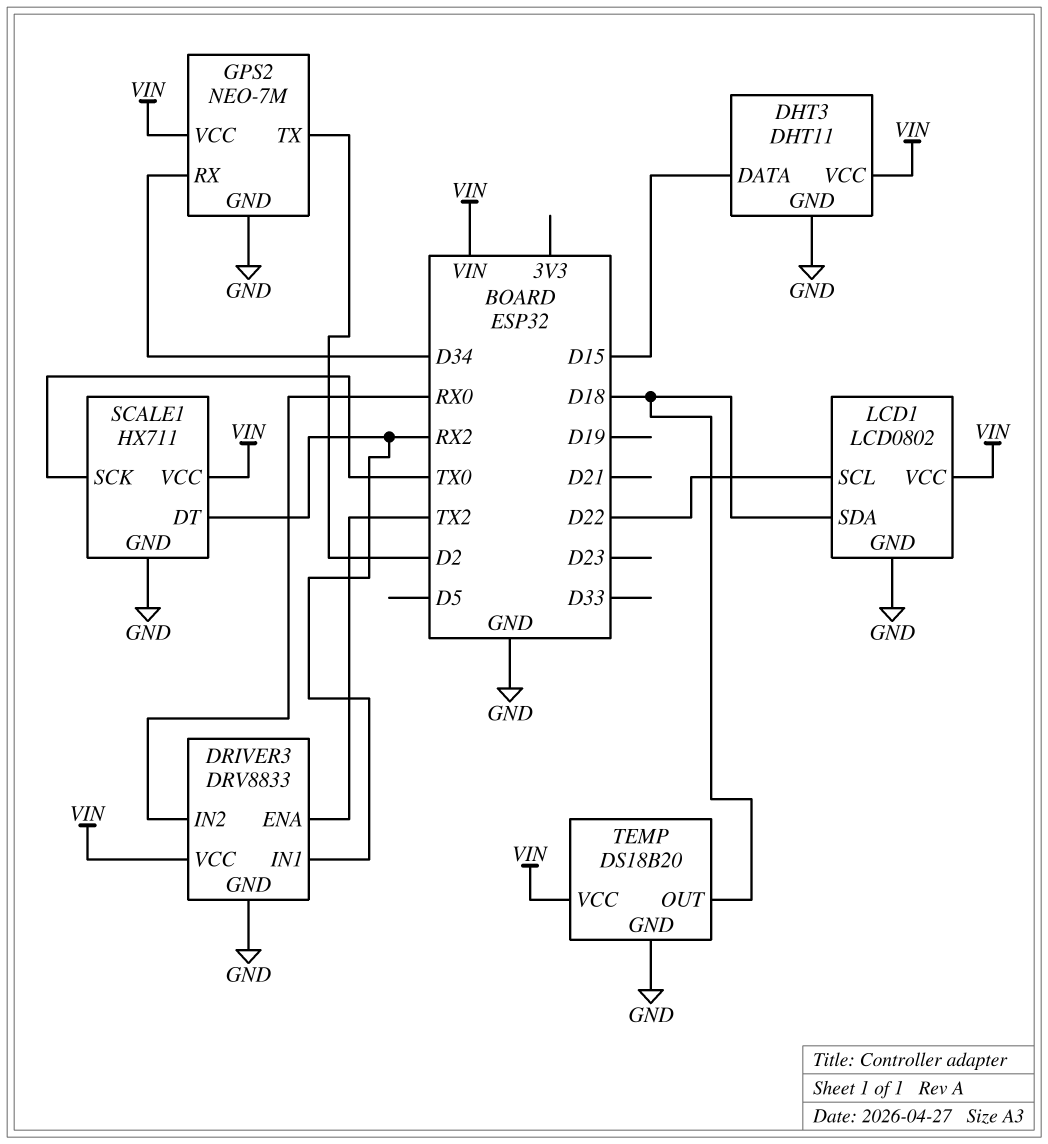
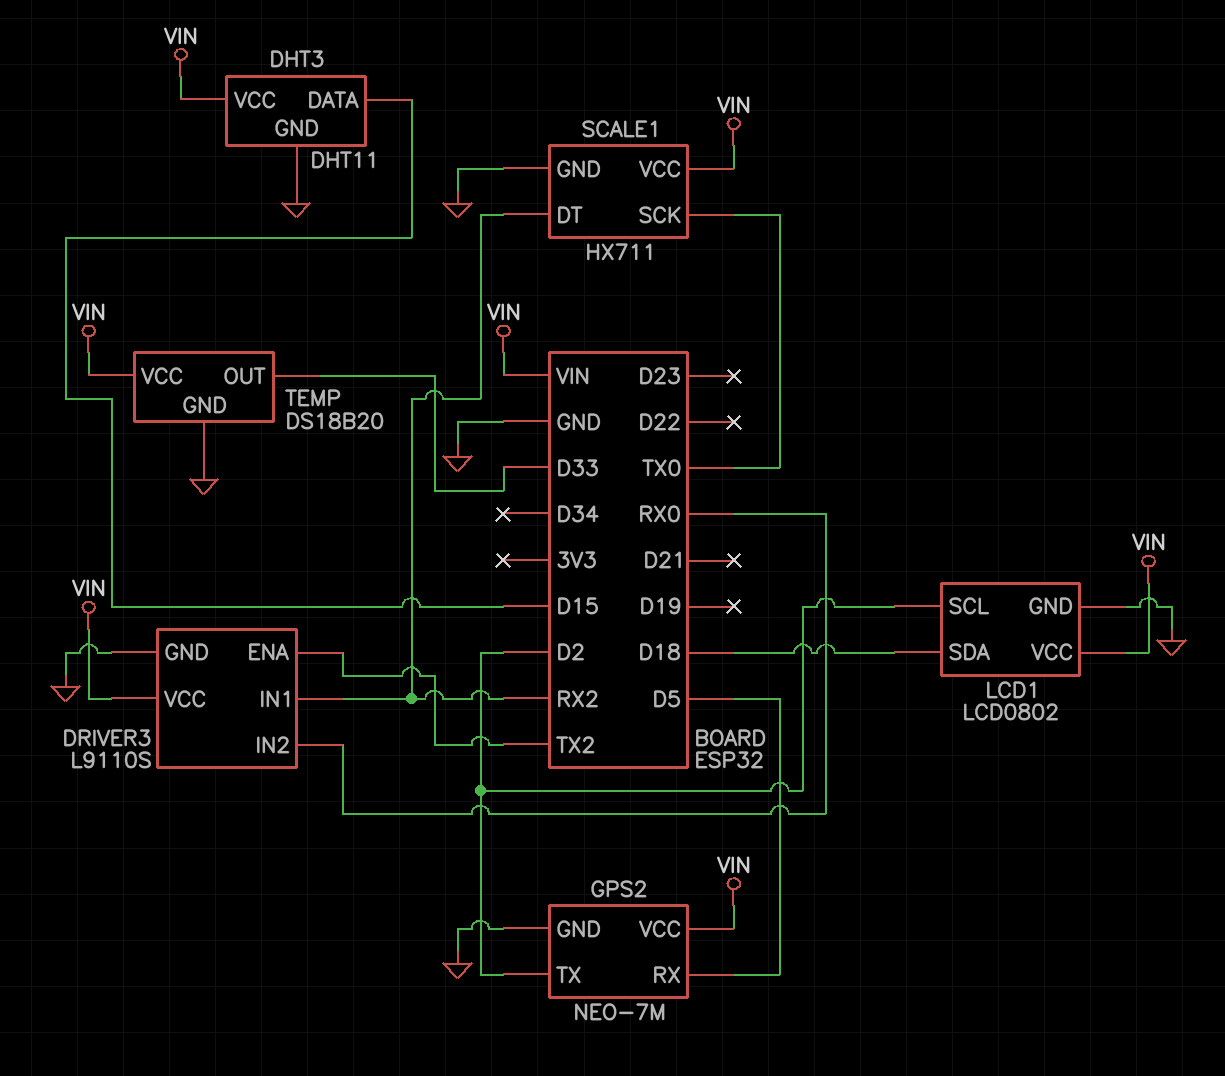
DRIVER3: DRV8833 -> L9110S
GPS2 pin RX: D34 -> D5
LCD1 pin SCL: D22 -> D2
TEMP pin OUT: D18 -> D33

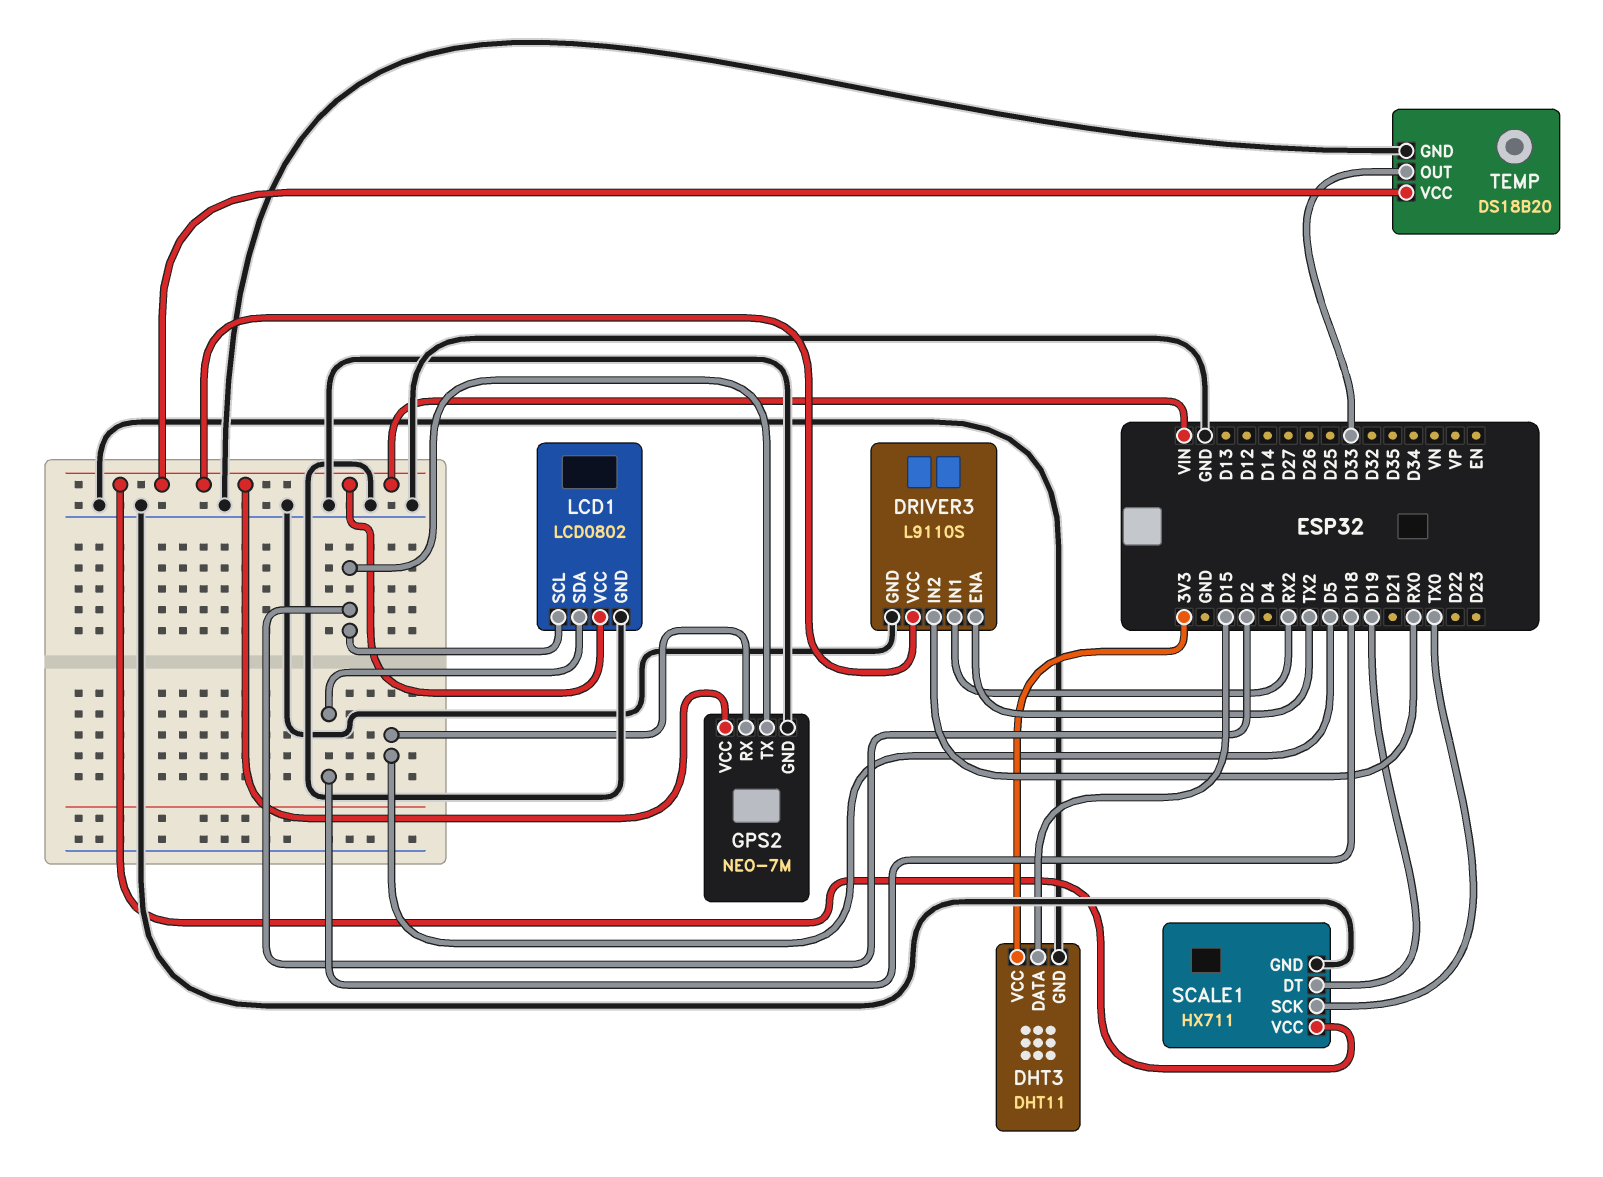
DHT3 pin VCC: VIN -> 3V3
SCALE1 pin DT: RX2 -> D19

